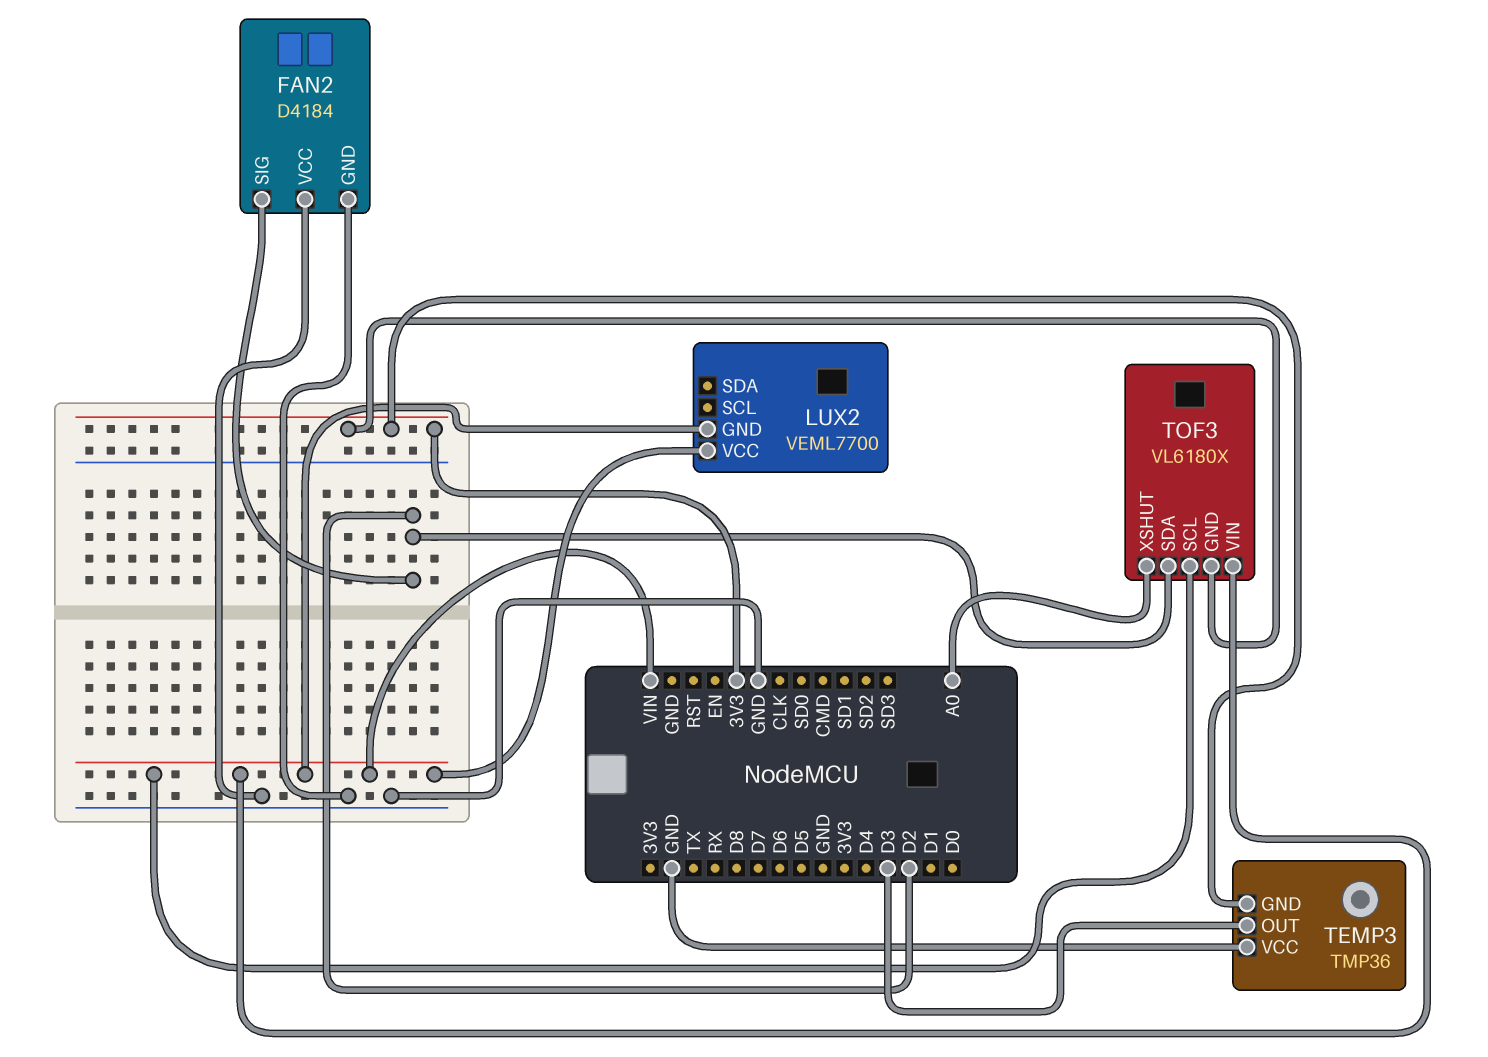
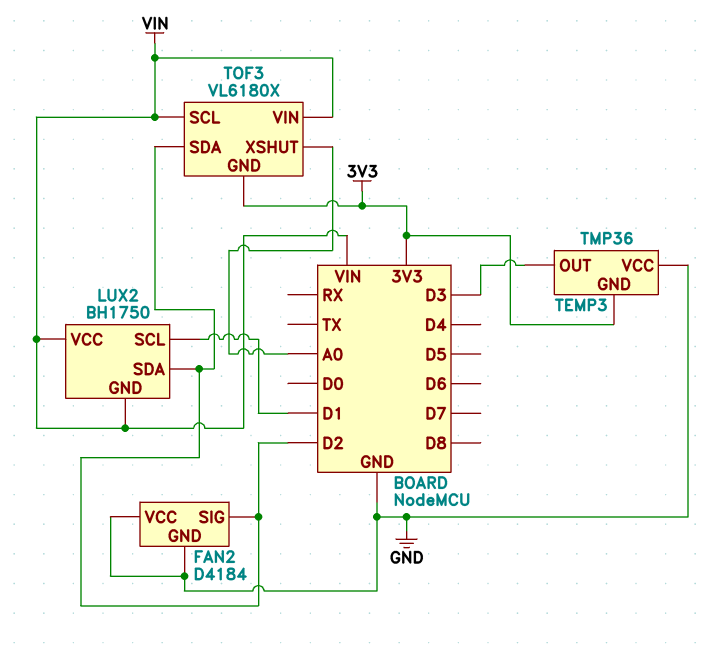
LUX2: VEML7700 -> BH1750
LUX2 pin SCL: none -> D1
LUX2 pin SDA: none -> D2

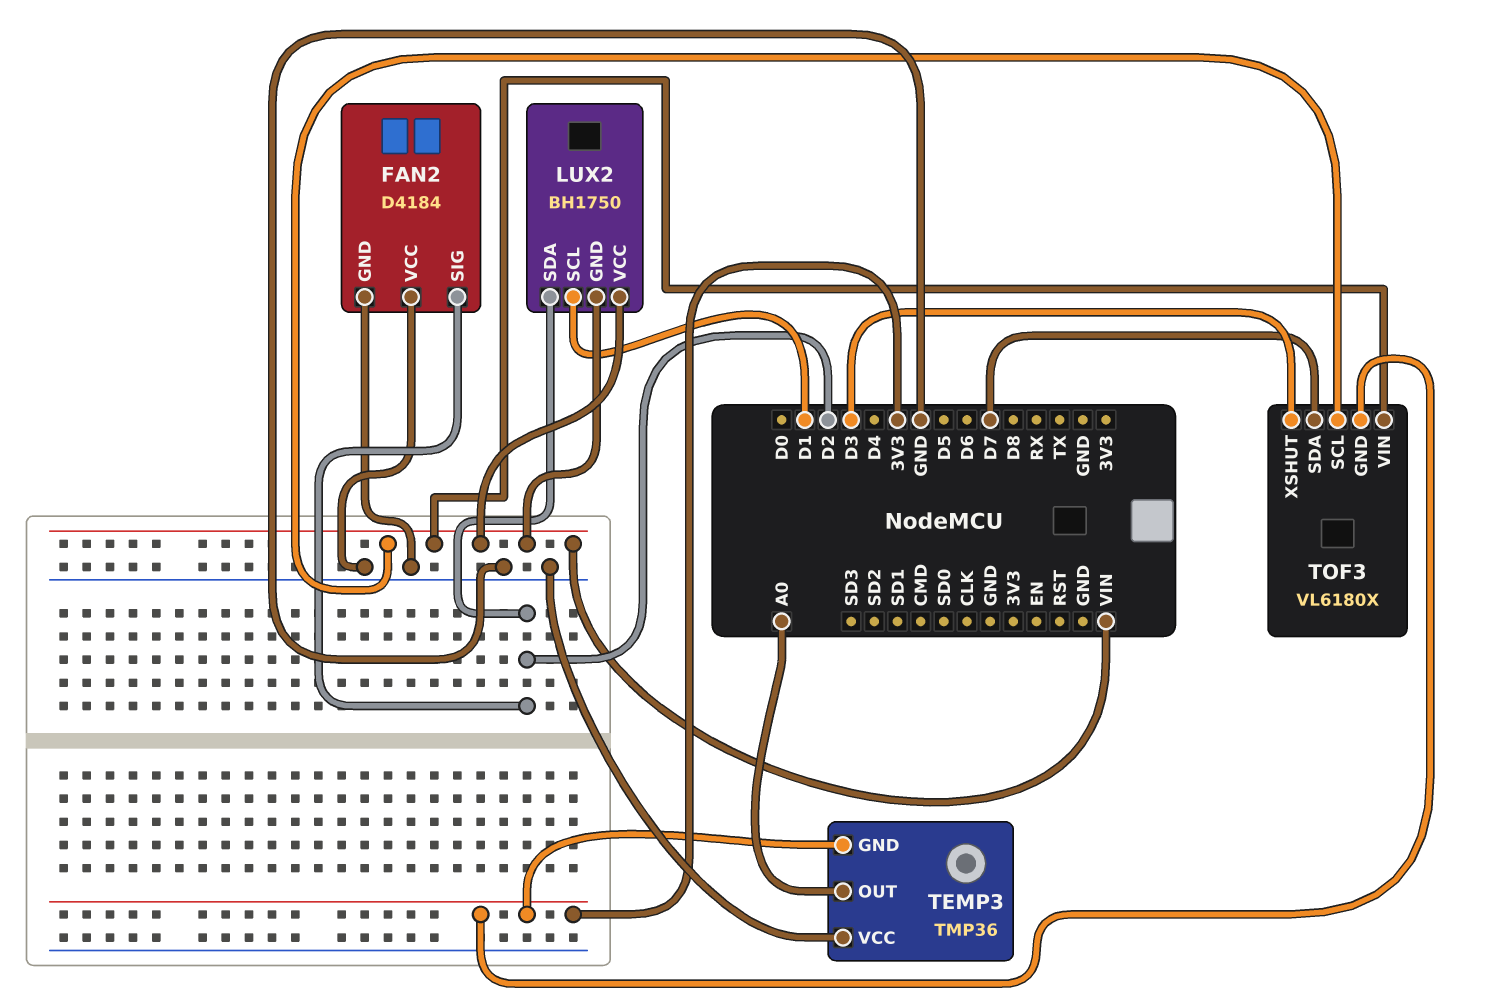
TEMP3 pin OUT: D3 -> A0
TOF3 pin SDA: D2 -> D7
TOF3 pin XSHUT: A0 -> D3

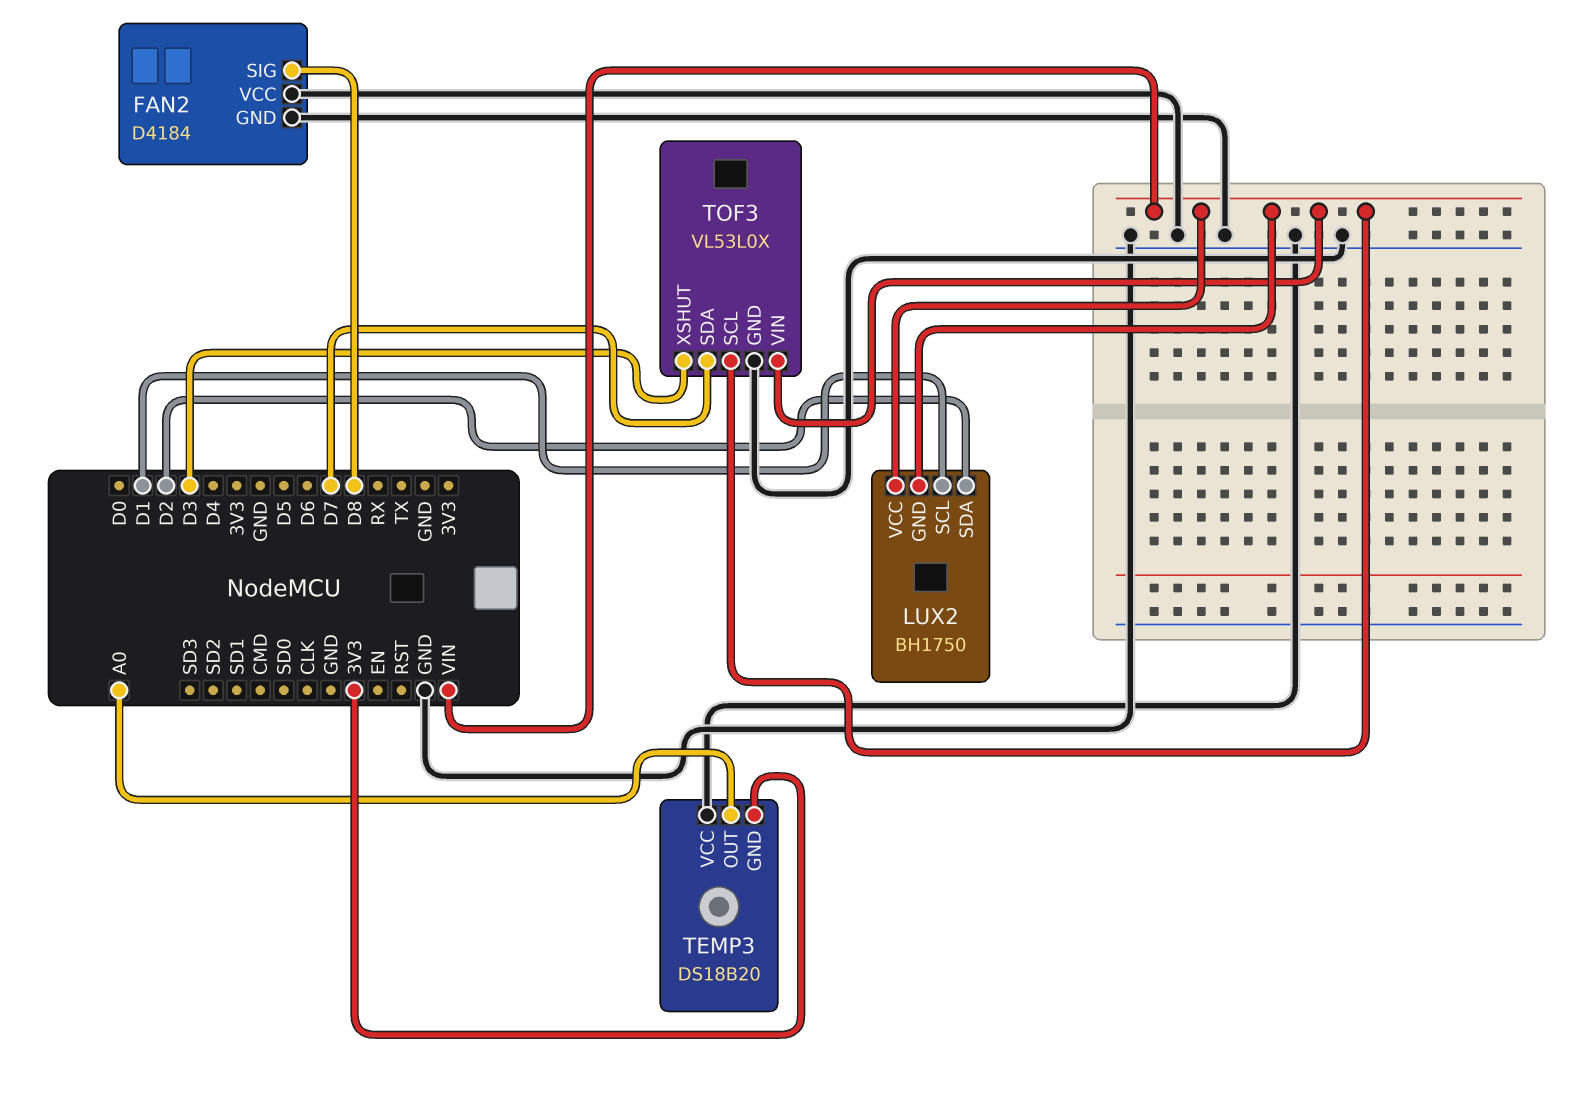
FAN2 pin SIG: D2 -> D8
TEMP3: TMP36 -> DS18B20
TOF3: VL6180X -> VL53L0X
TOF3 pin GND: 3V3 -> GND

